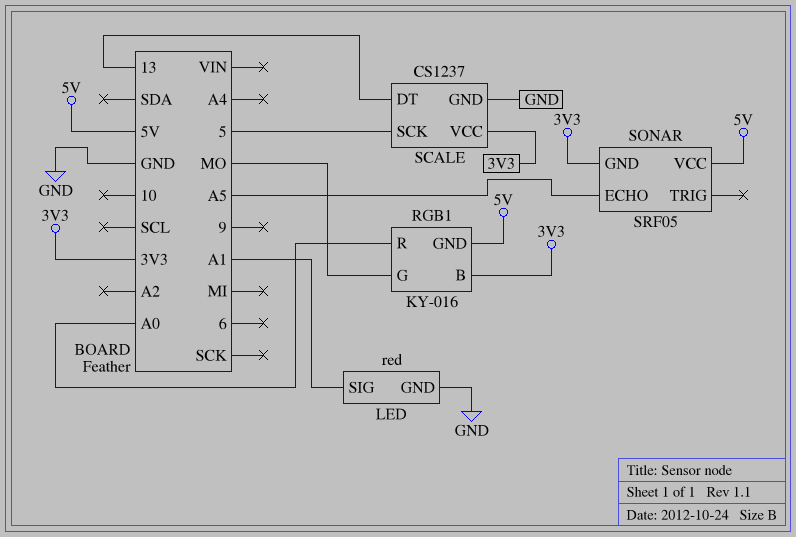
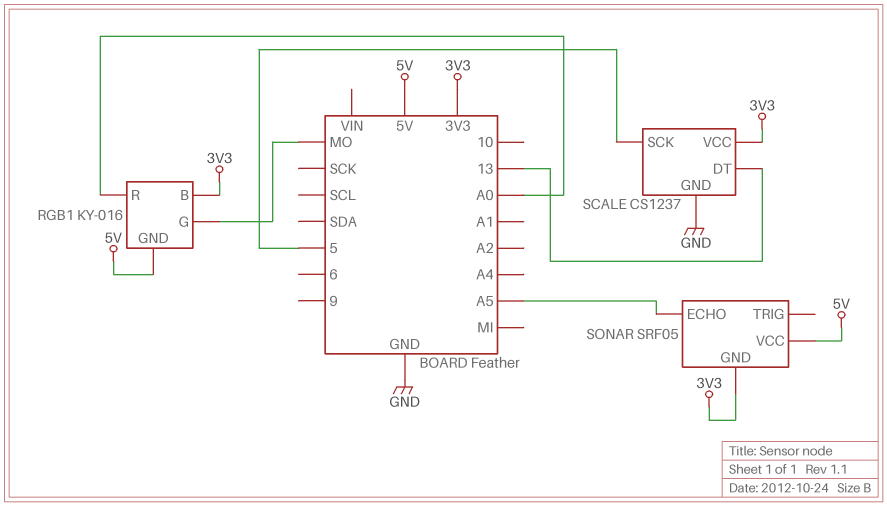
LED: red -> none
LED pin GND: GND -> none
LED pin SIG: A1 -> none

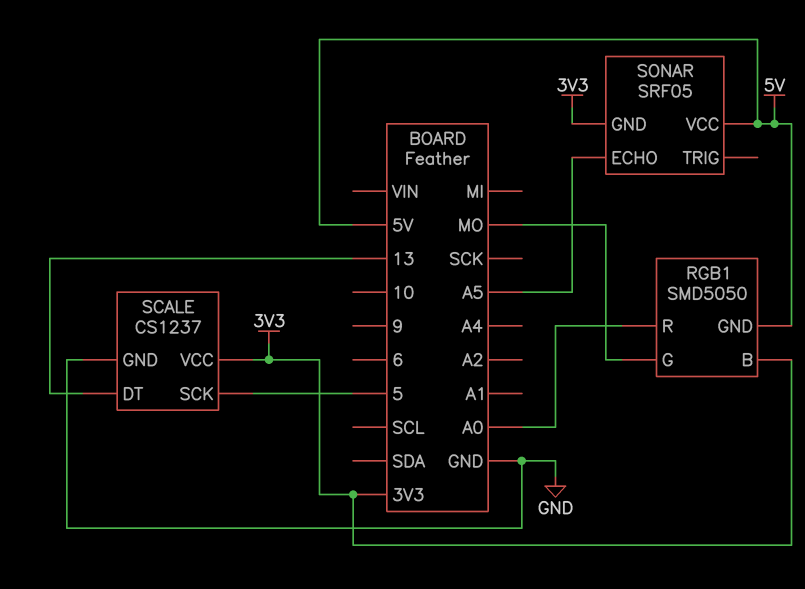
RGB1: KY-016 -> SMD5050

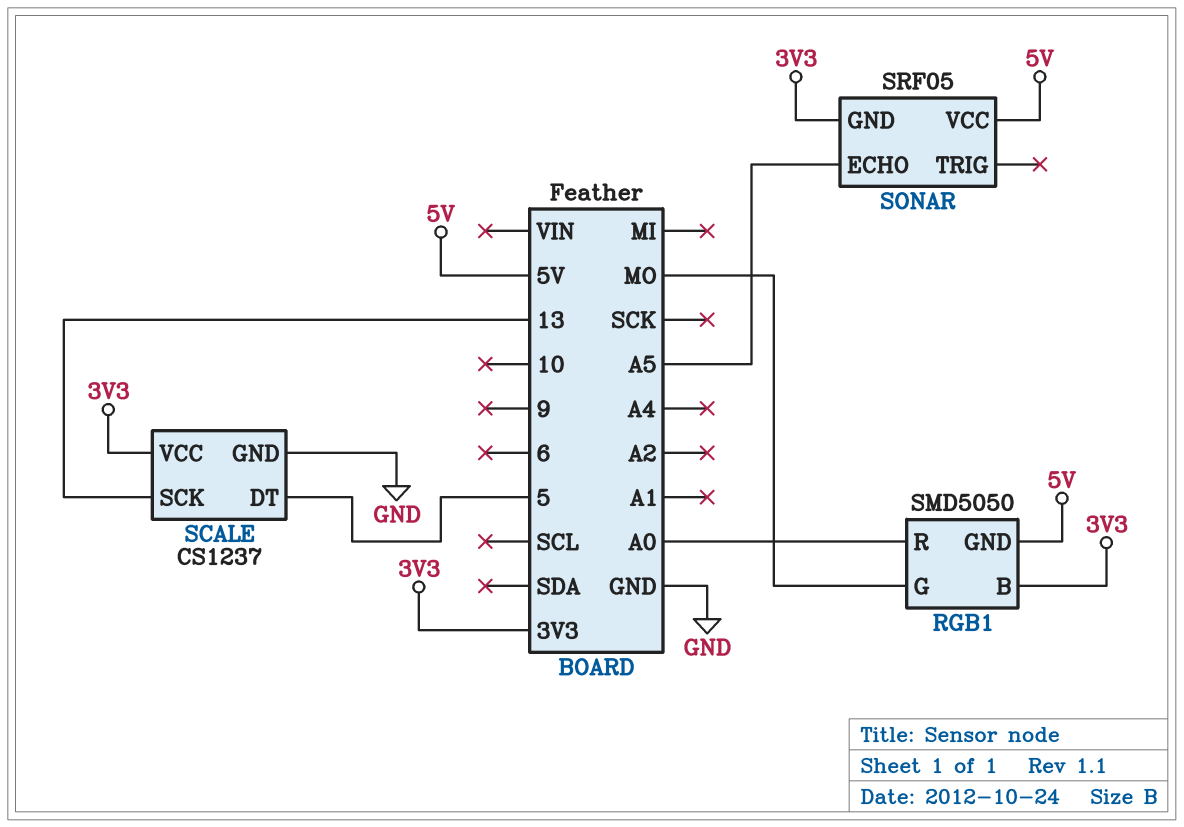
SCALE pin DT: 13 -> 5
SCALE pin SCK: 5 -> 13

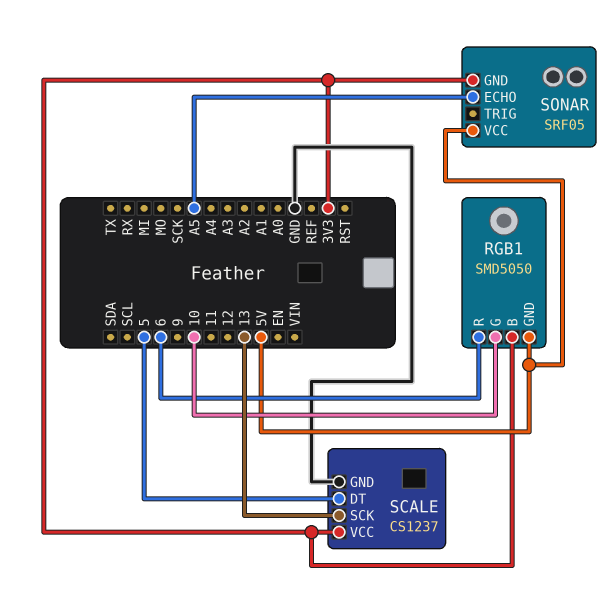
RGB1 pin G: MO -> 10
RGB1 pin R: A0 -> 6

